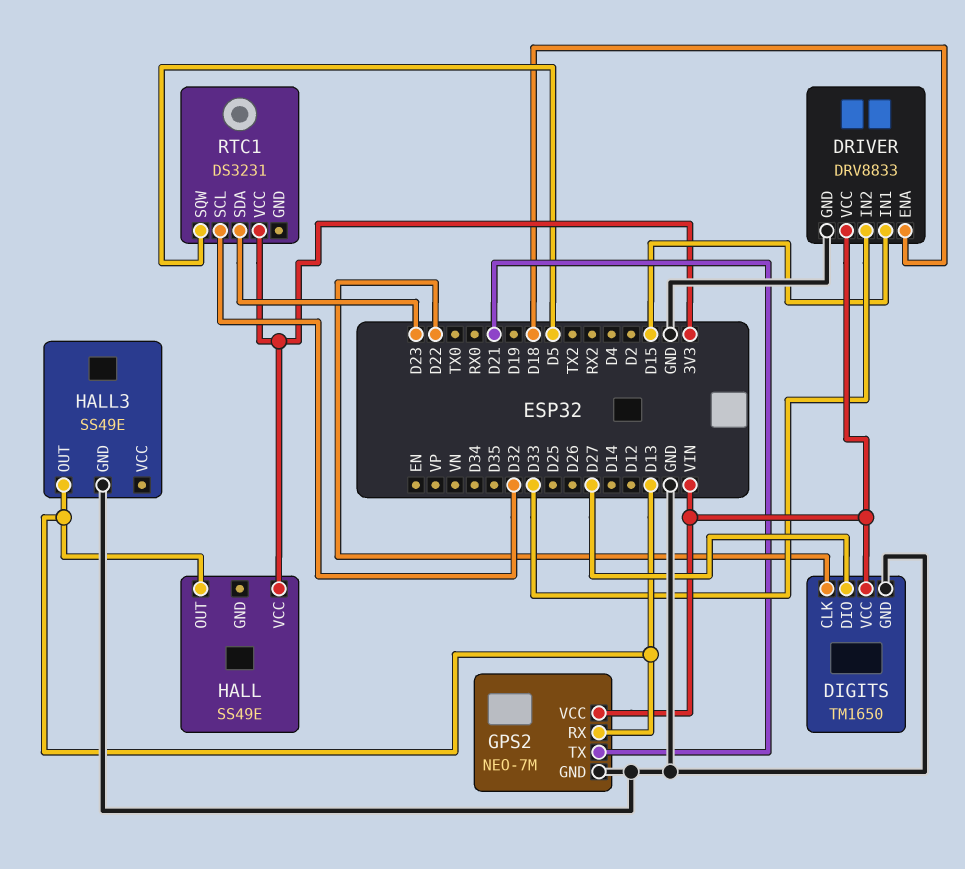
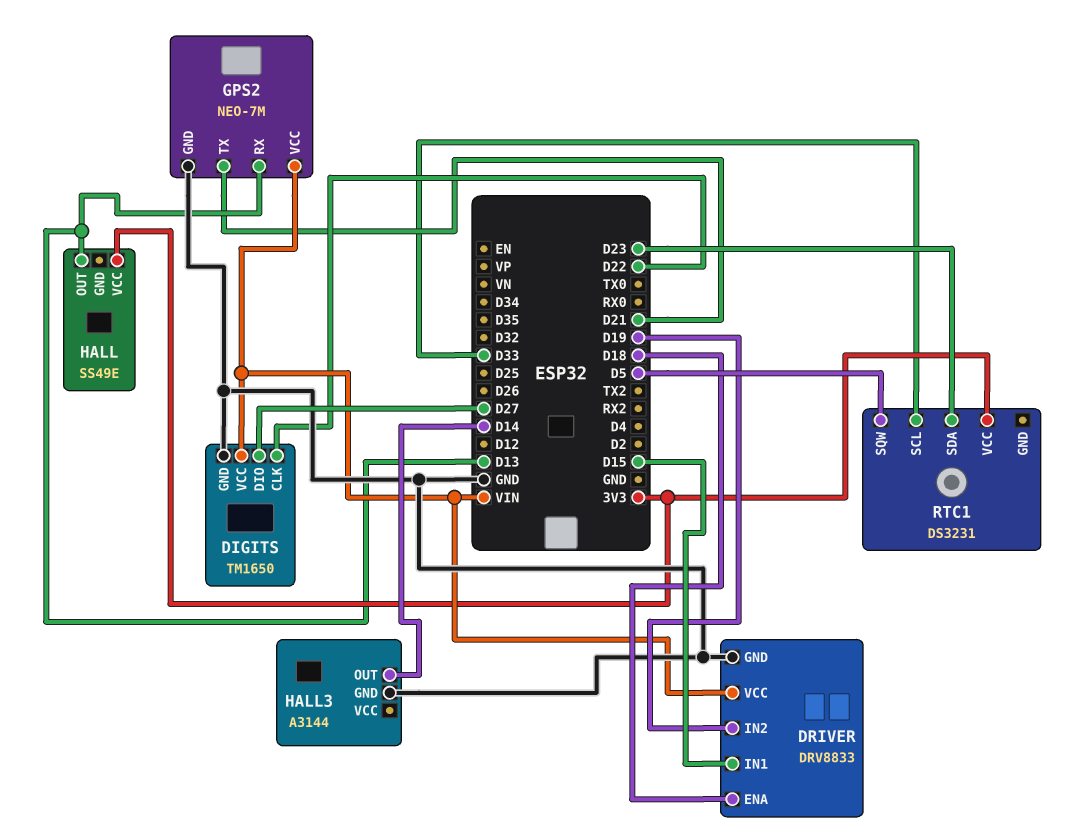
DRIVER pin IN2: D33 -> D19
HALL3: SS49E -> A3144
HALL3 pin OUT: D13 -> D14
RTC1 pin SCL: D32 -> D33

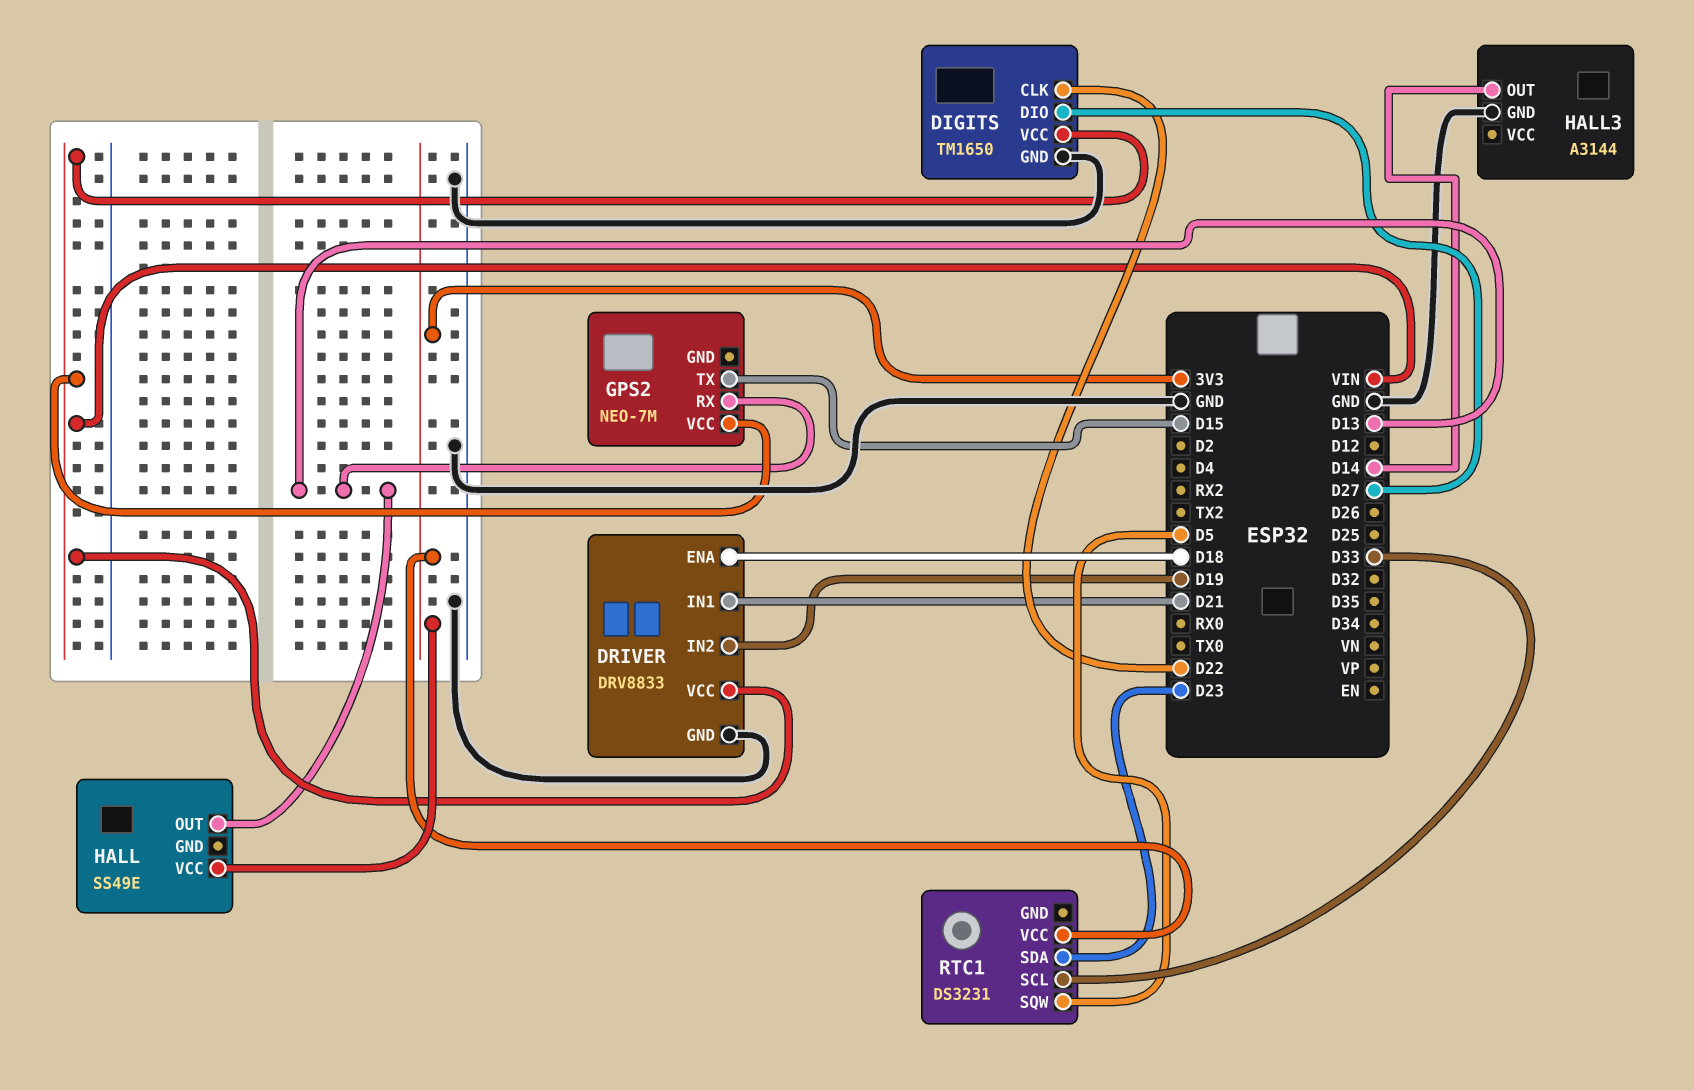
DRIVER pin IN1: D15 -> D21
GPS2 pin GND: GND -> none
GPS2 pin TX: D21 -> D15

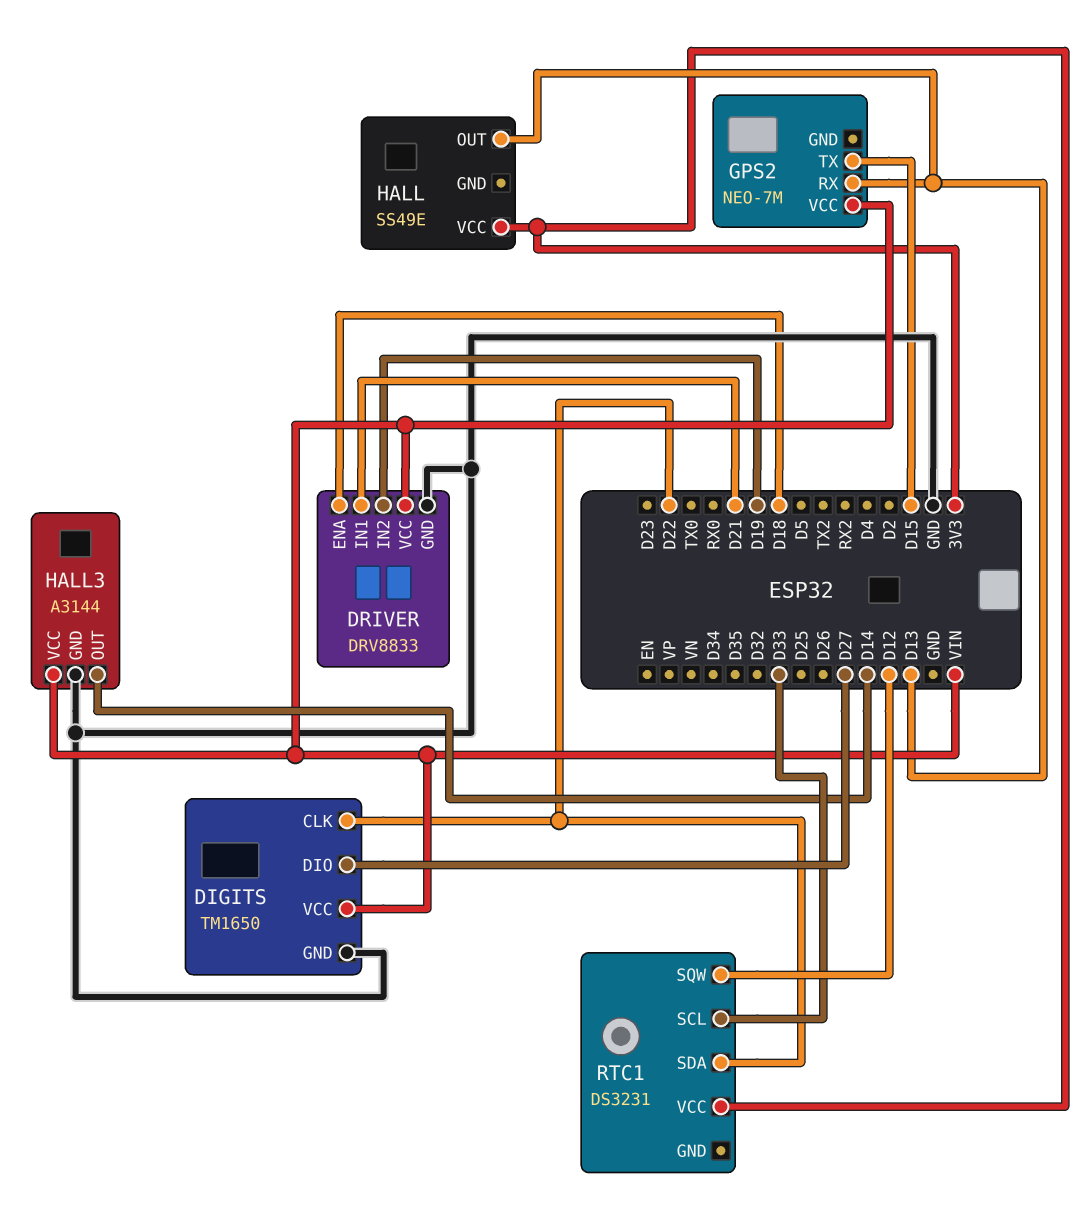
HALL3 pin VCC: none -> VIN
RTC1 pin SDA: D23 -> D22
RTC1 pin SQW: D5 -> D12

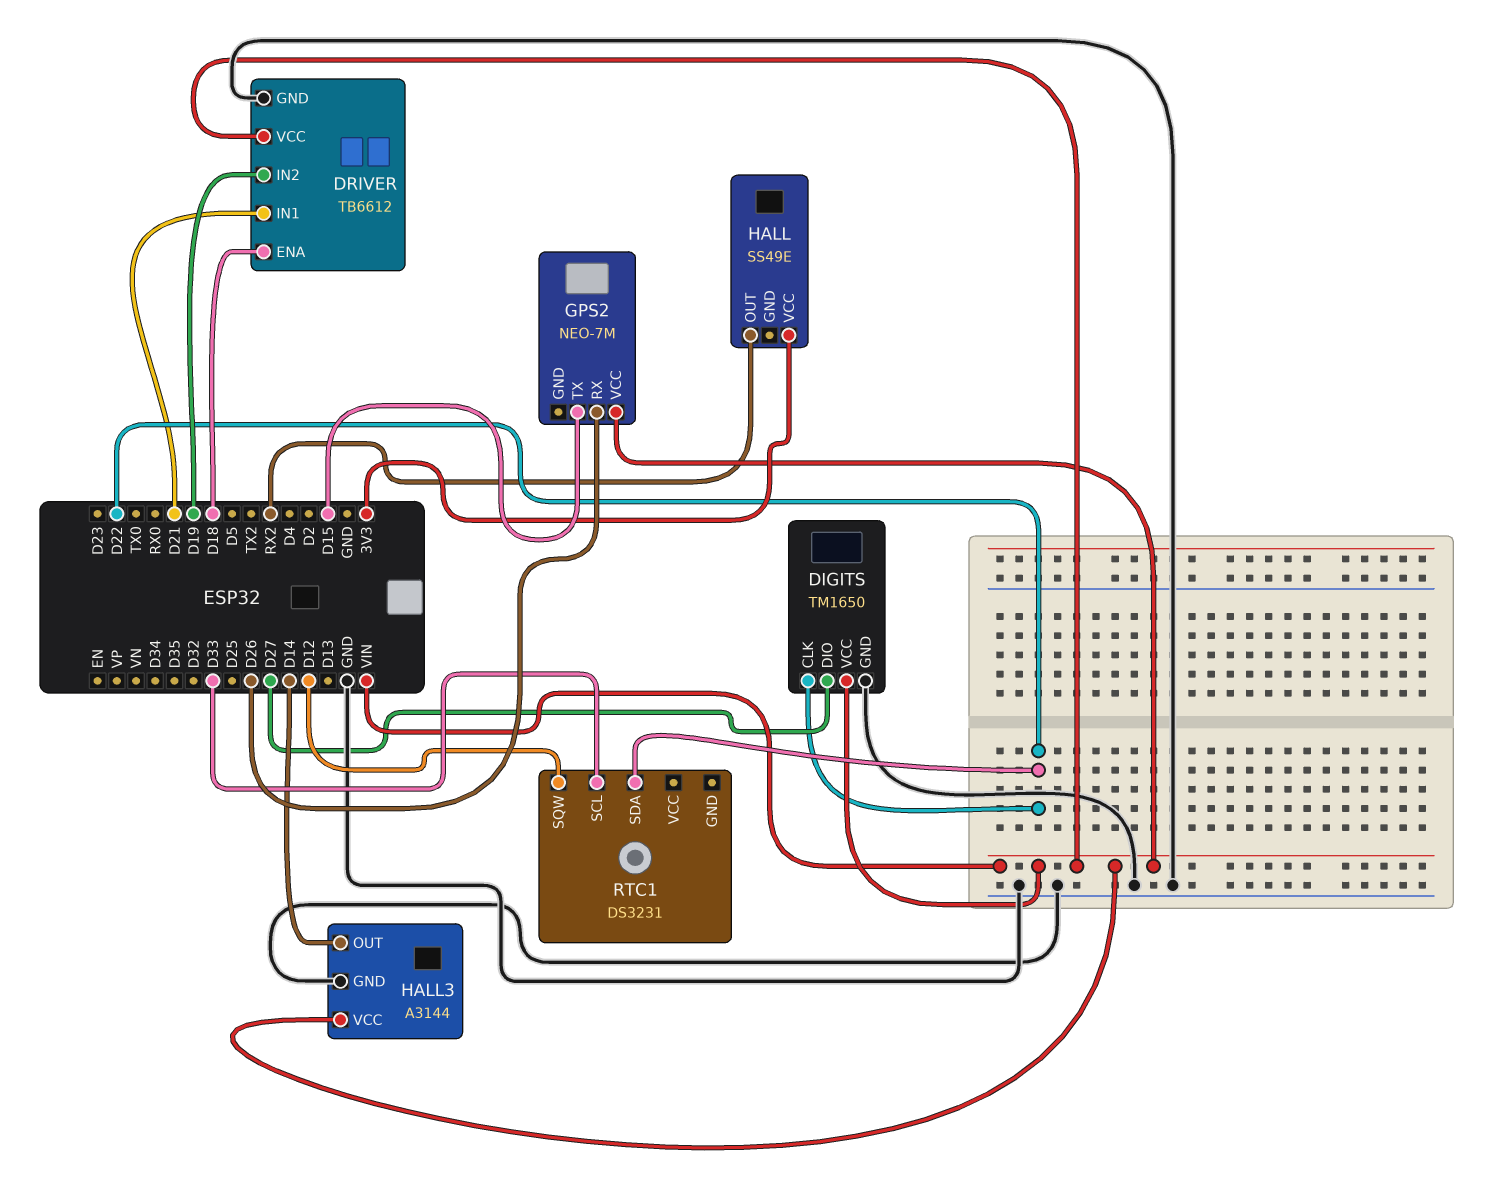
DRIVER: DRV8833 -> TB6612
GPS2 pin RX: D13 -> D26
HALL pin OUT: D13 -> RX2
RTC1 pin VCC: 3V3 -> none

